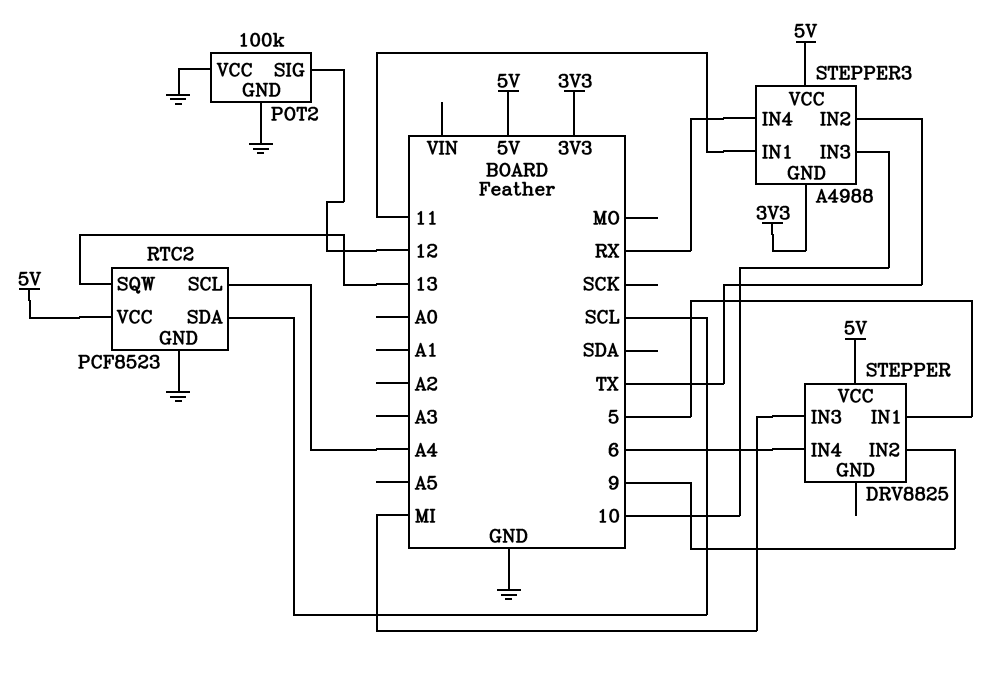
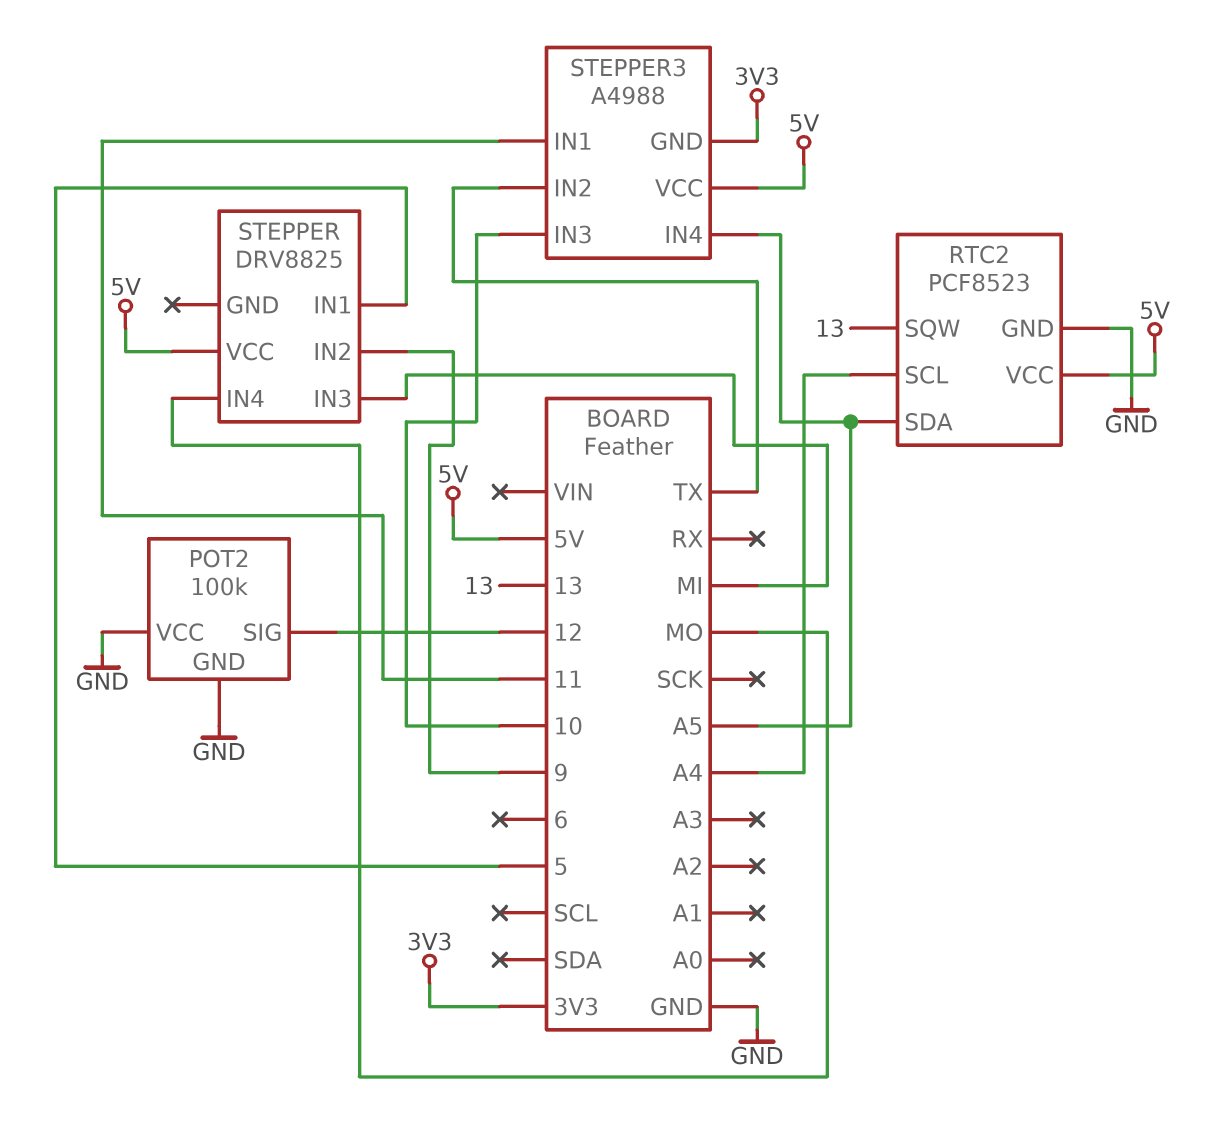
RTC2 pin SDA: SCL -> A5
STEPPER pin IN4: 6 -> MO
STEPPER3 pin IN4: RX -> A5

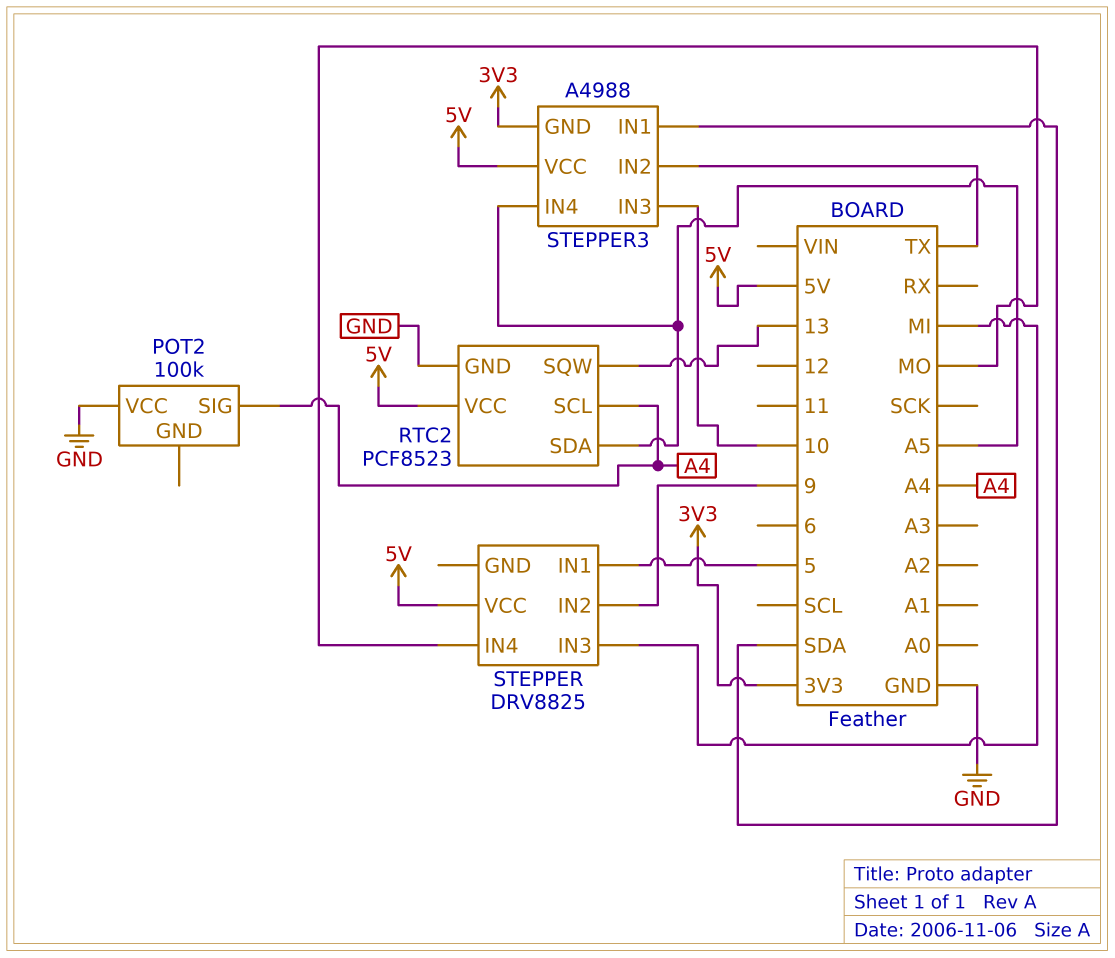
POT2 pin GND: GND -> none
POT2 pin SIG: 12 -> A4
STEPPER3 pin IN1: 11 -> SDA

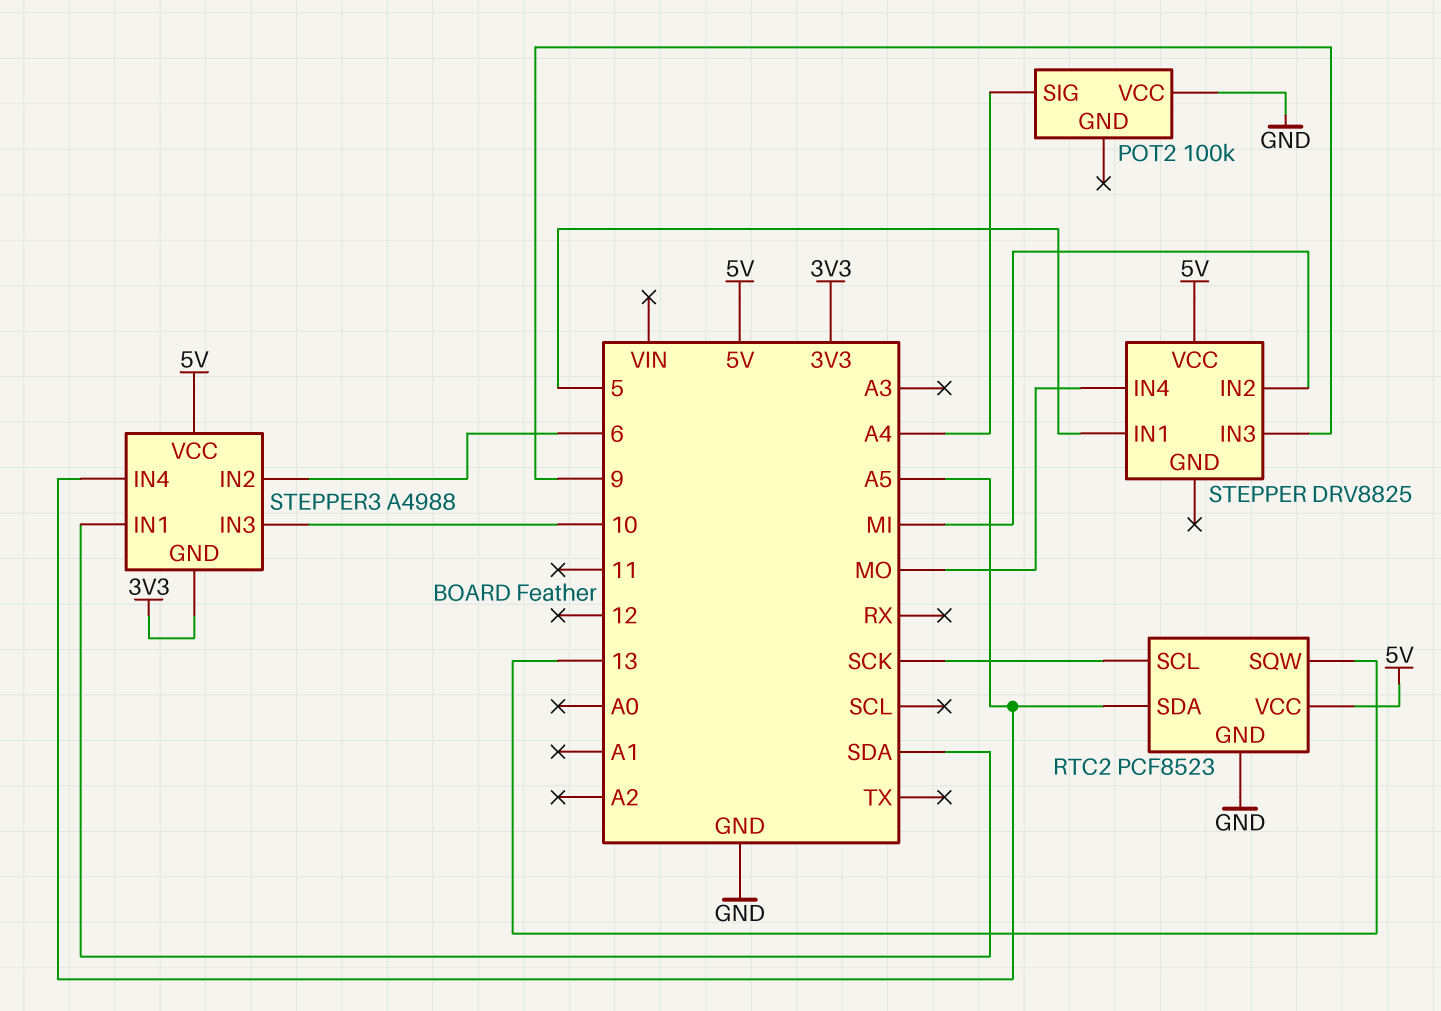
RTC2 pin SCL: A4 -> SCK
STEPPER pin IN2: 9 -> MI
STEPPER pin IN3: MI -> 9
STEPPER3 pin IN2: TX -> 6

